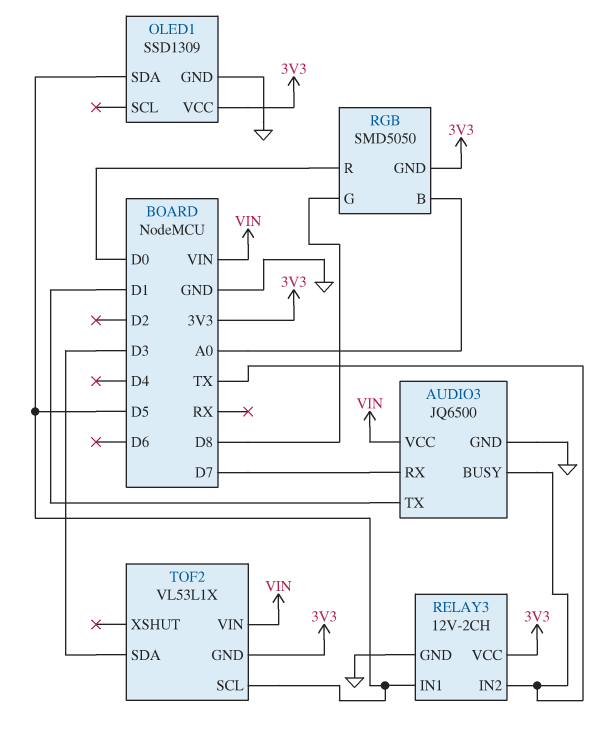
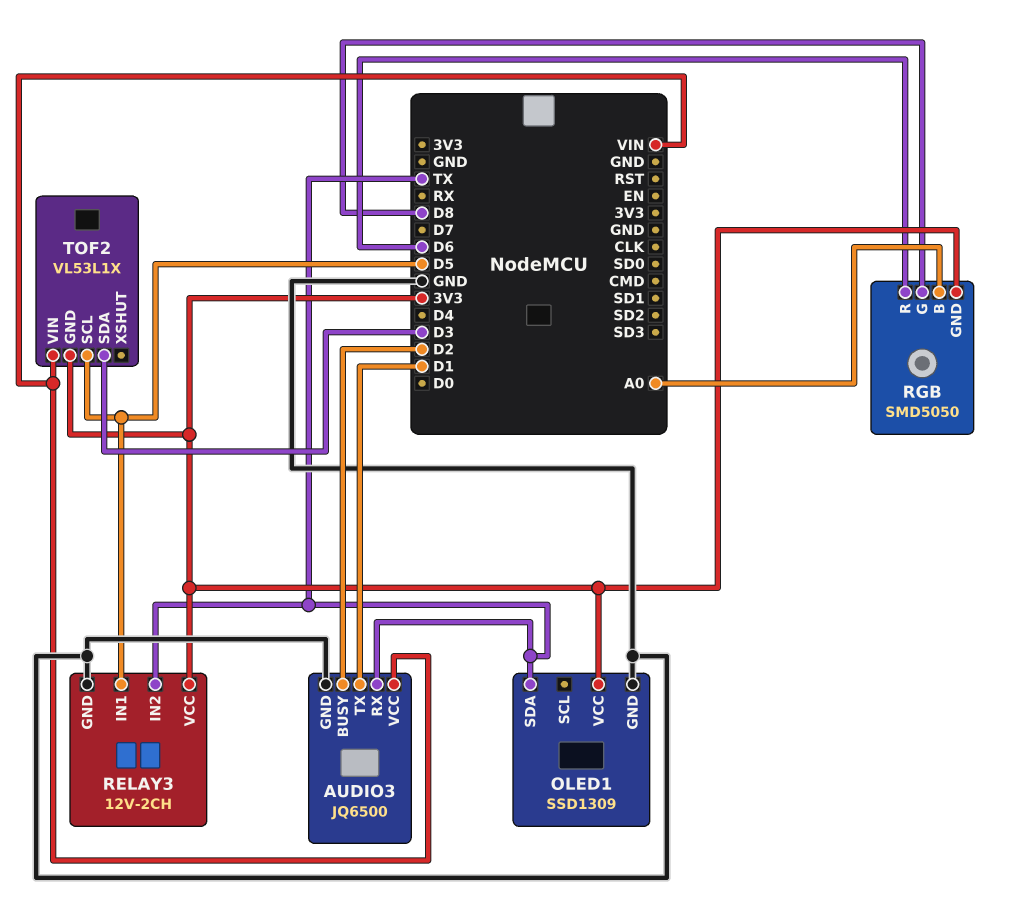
AUDIO3 pin BUSY: TX -> D2
AUDIO3 pin RX: D7 -> TX
OLED1 pin SDA: D5 -> TX
RGB pin R: D0 -> D6

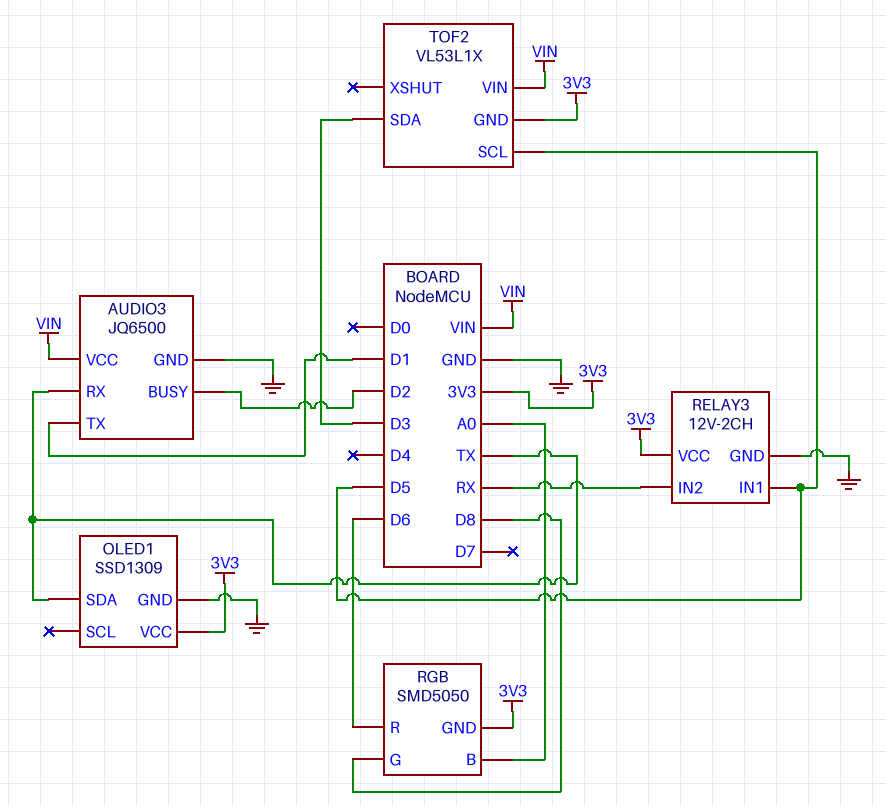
RELAY3 pin IN2: TX -> RX

